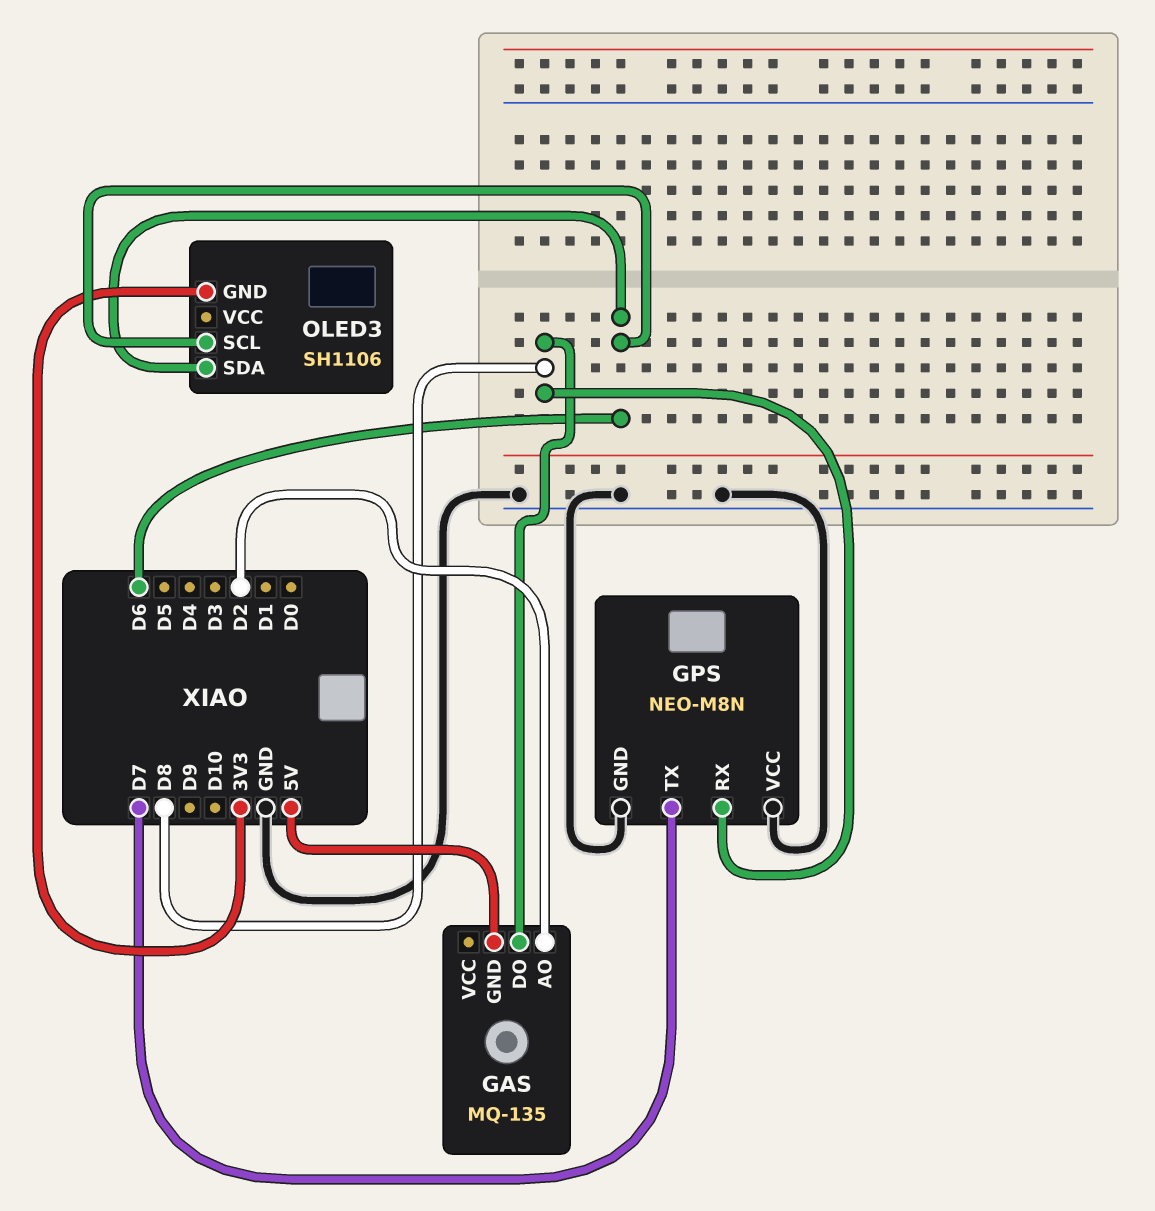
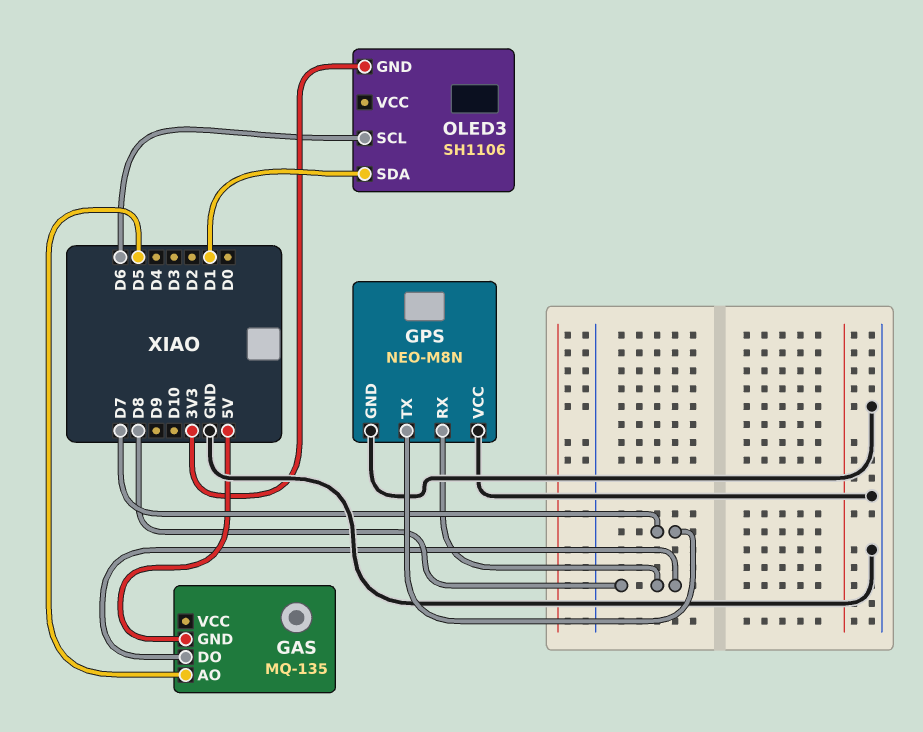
GAS pin AO: D2 -> D5
OLED3 pin SDA: D6 -> D1

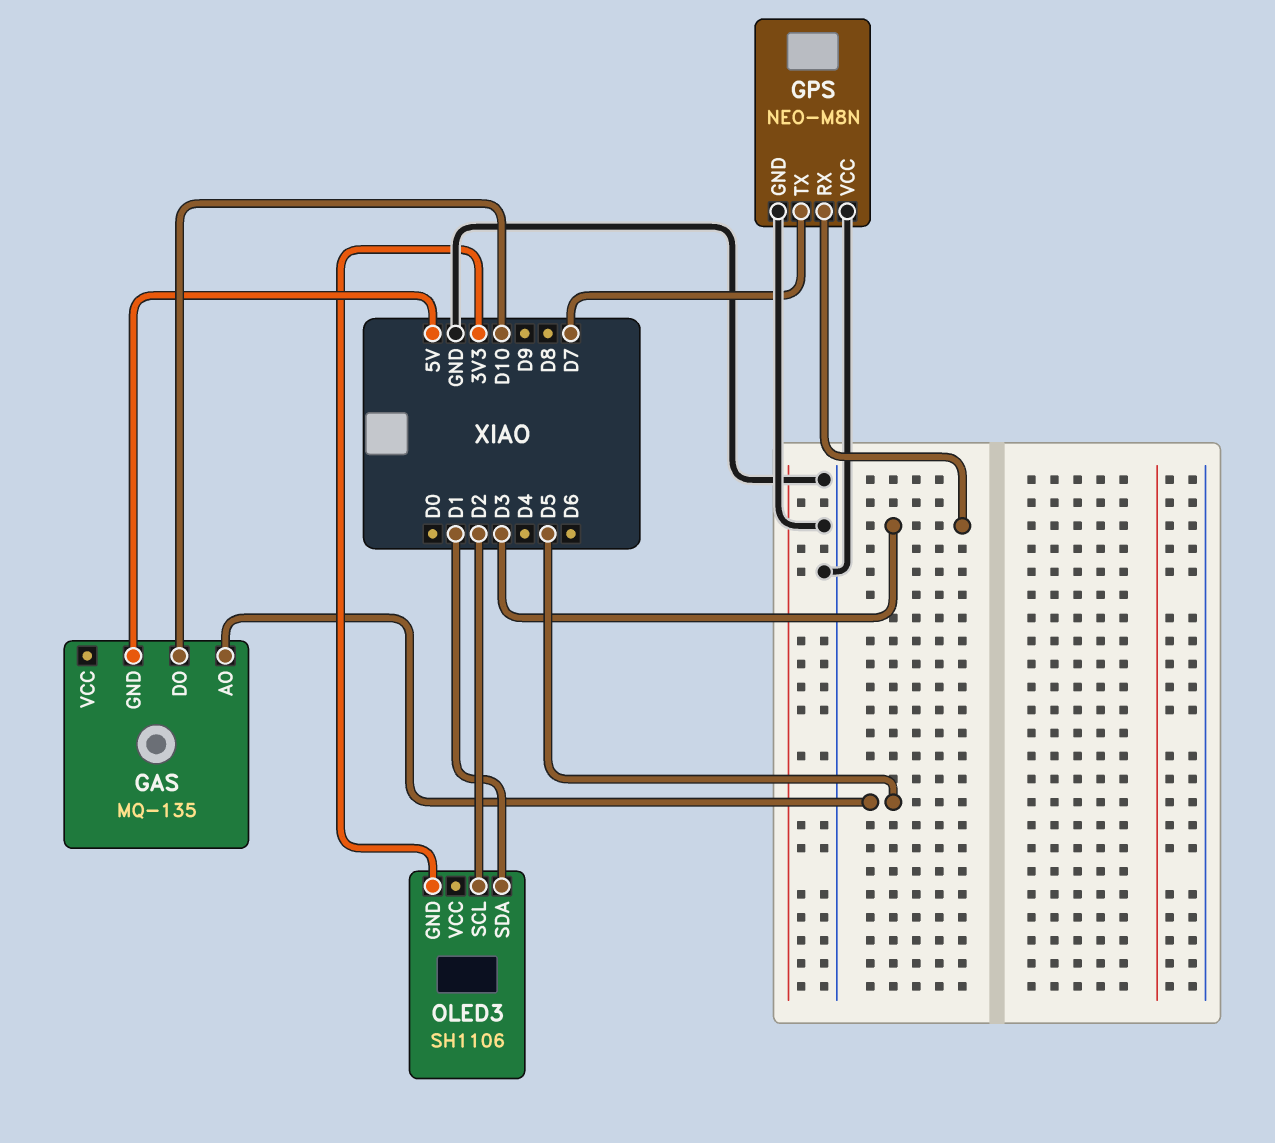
GAS pin DO: D8 -> D10
GPS pin RX: D8 -> D3
OLED3 pin SCL: D6 -> D2

